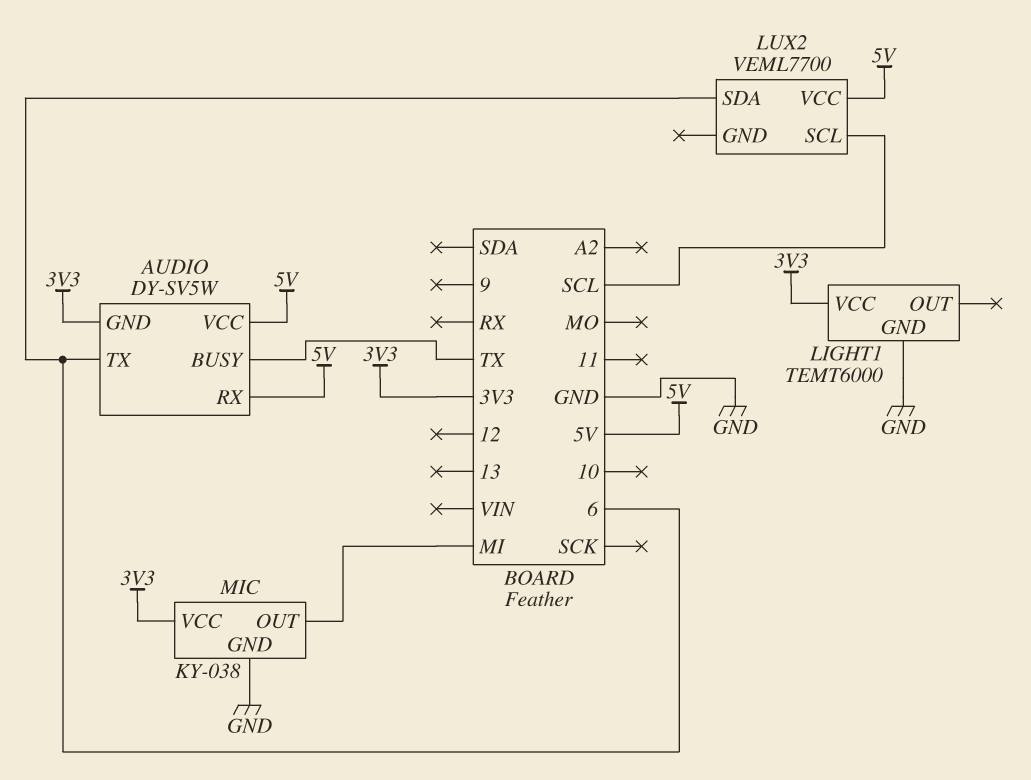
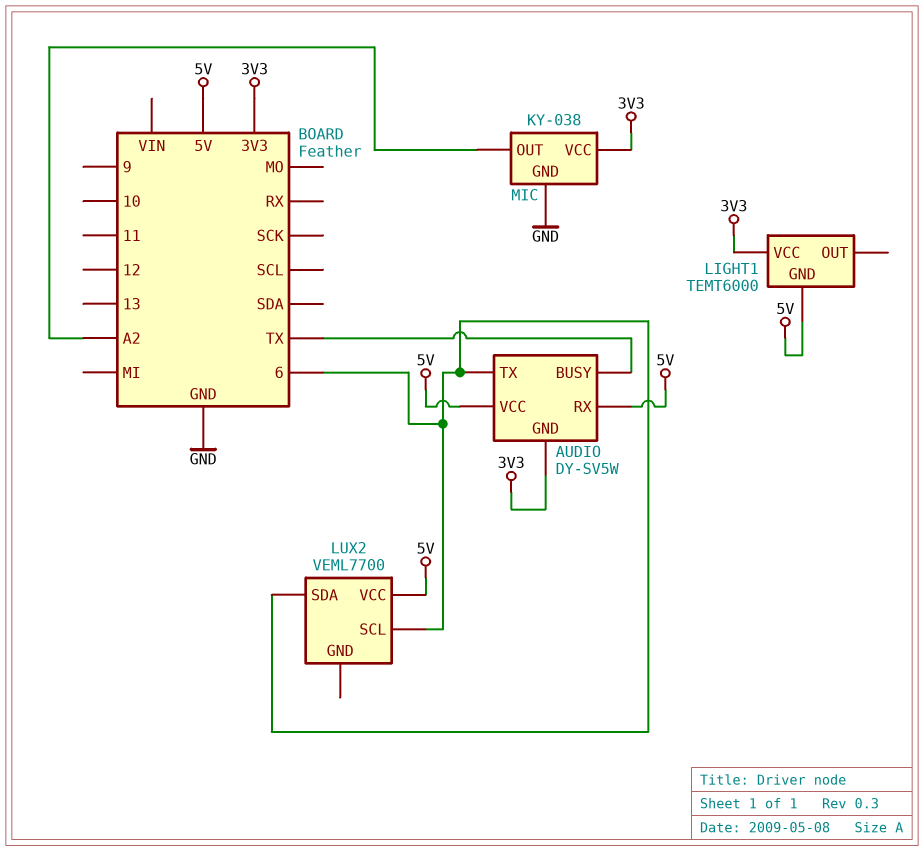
LIGHT1 pin GND: GND -> 5V
LUX2 pin SCL: SCL -> 6
MIC pin OUT: MI -> A2

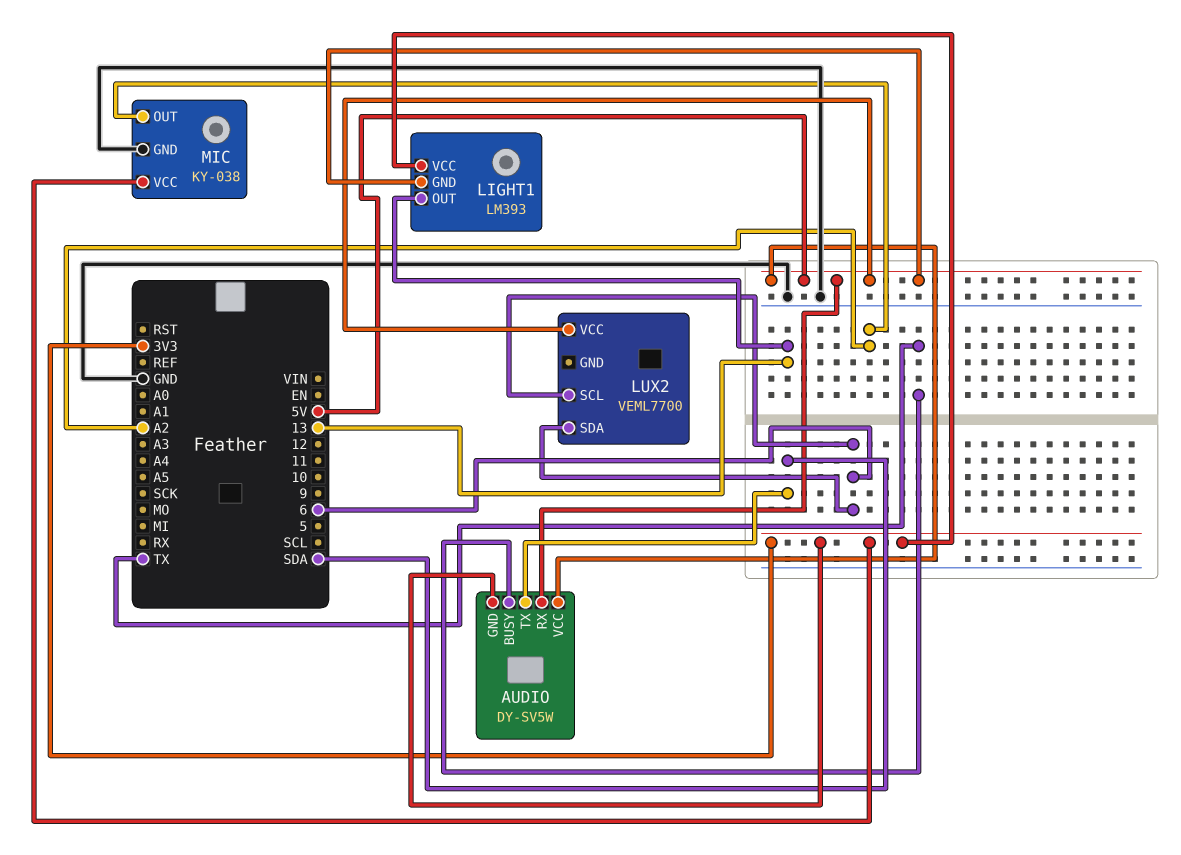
AUDIO pin TX: 6 -> SDA
LIGHT1: TEMT6000 -> LM393
LIGHT1 pin OUT: none -> 13

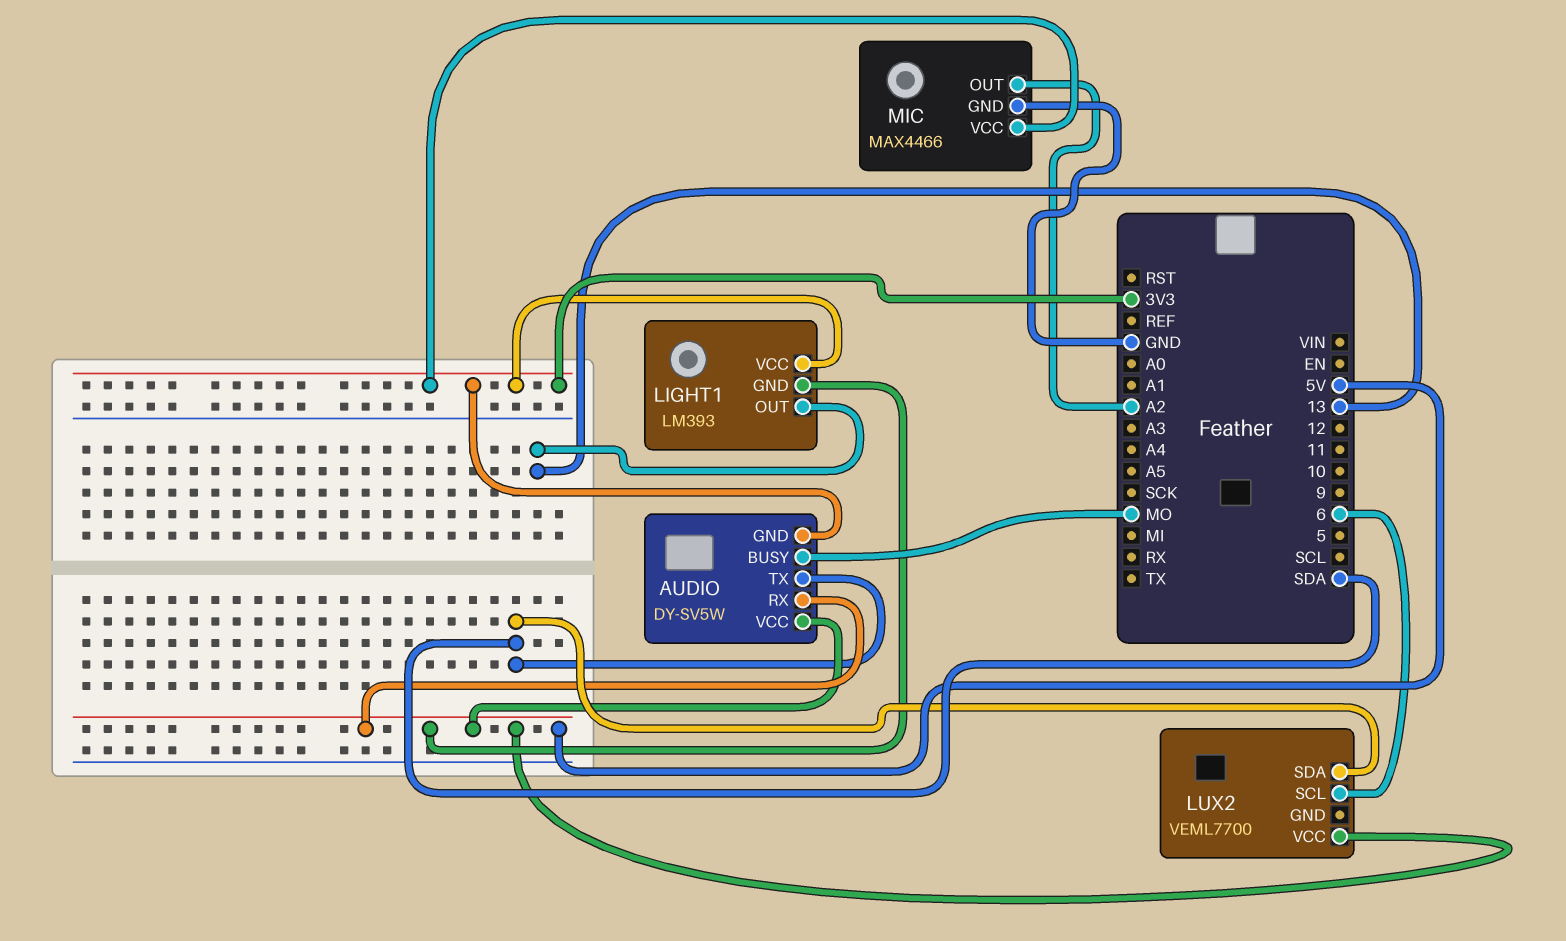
AUDIO pin BUSY: TX -> MO
LUX2 pin SDA: 6 -> SDA
MIC: KY-038 -> MAX4466

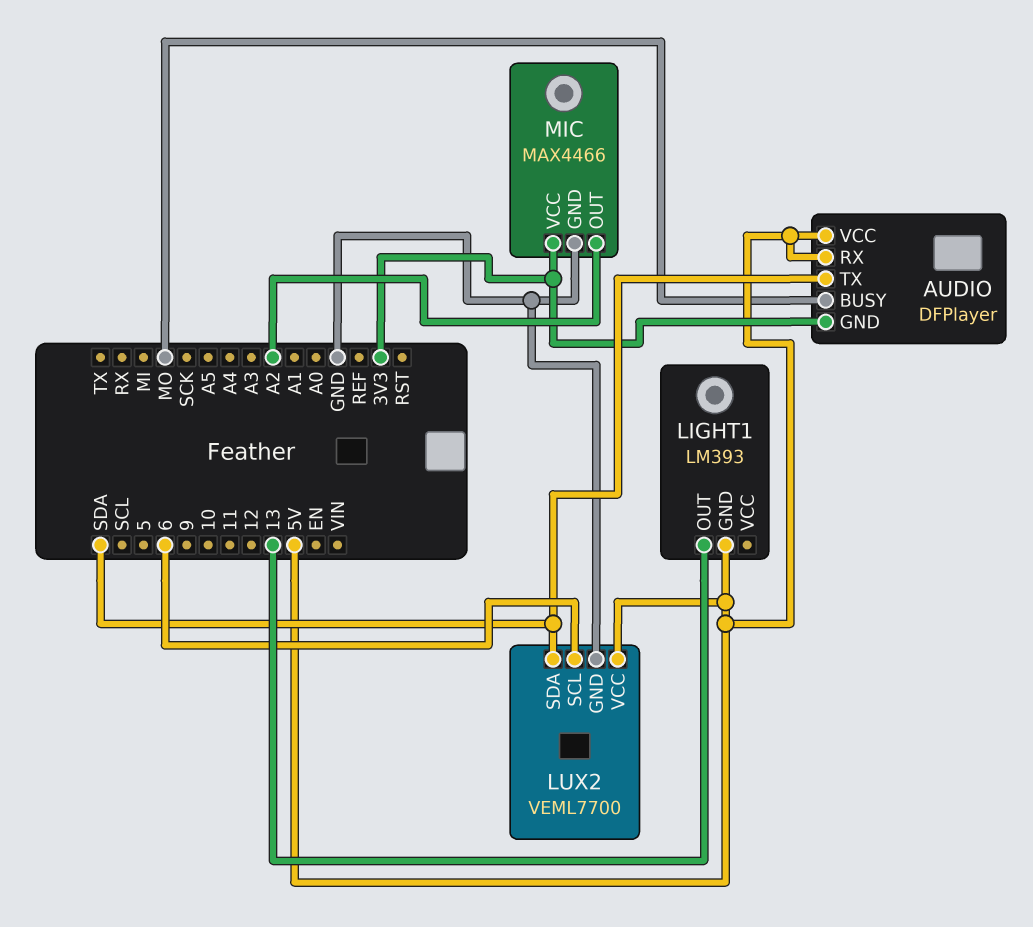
AUDIO: DY-SV5W -> DFPlayer
LIGHT1 pin VCC: 3V3 -> none
LUX2 pin GND: none -> GND

